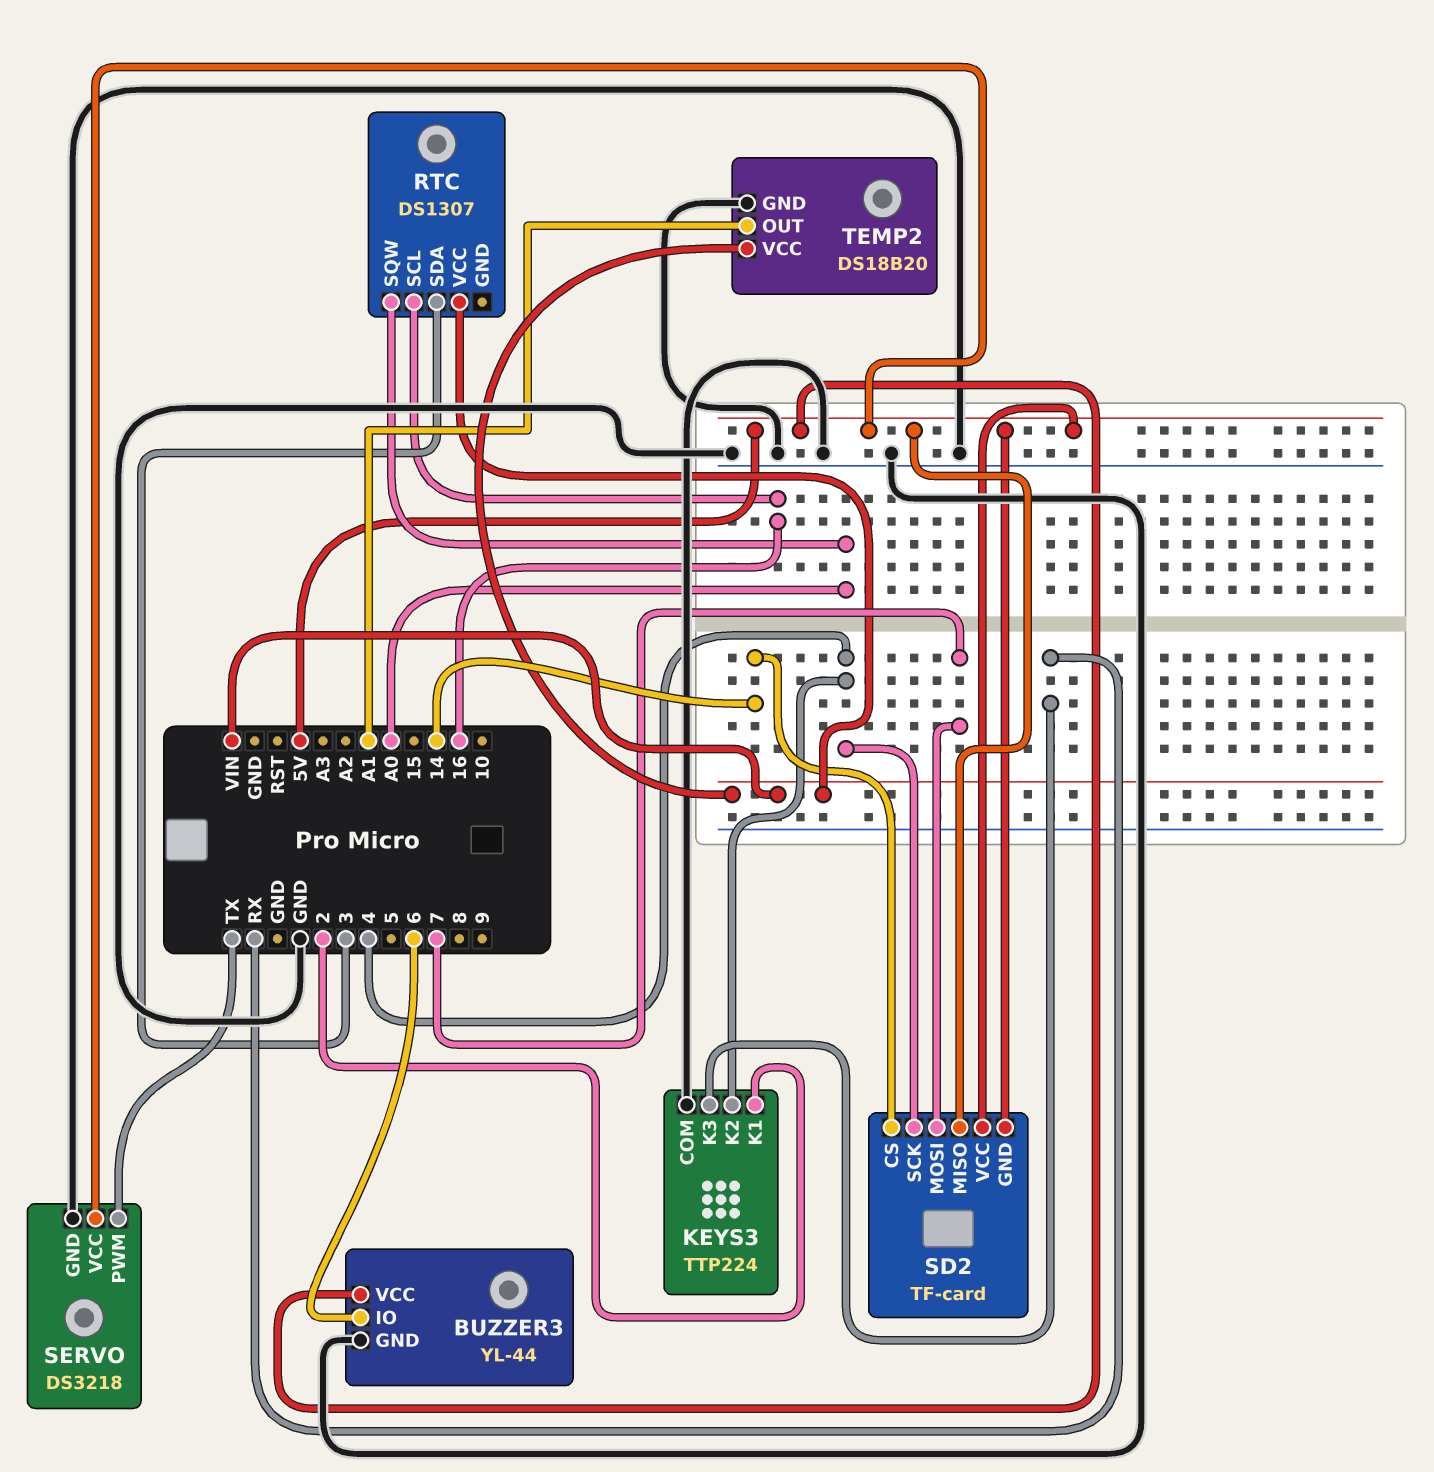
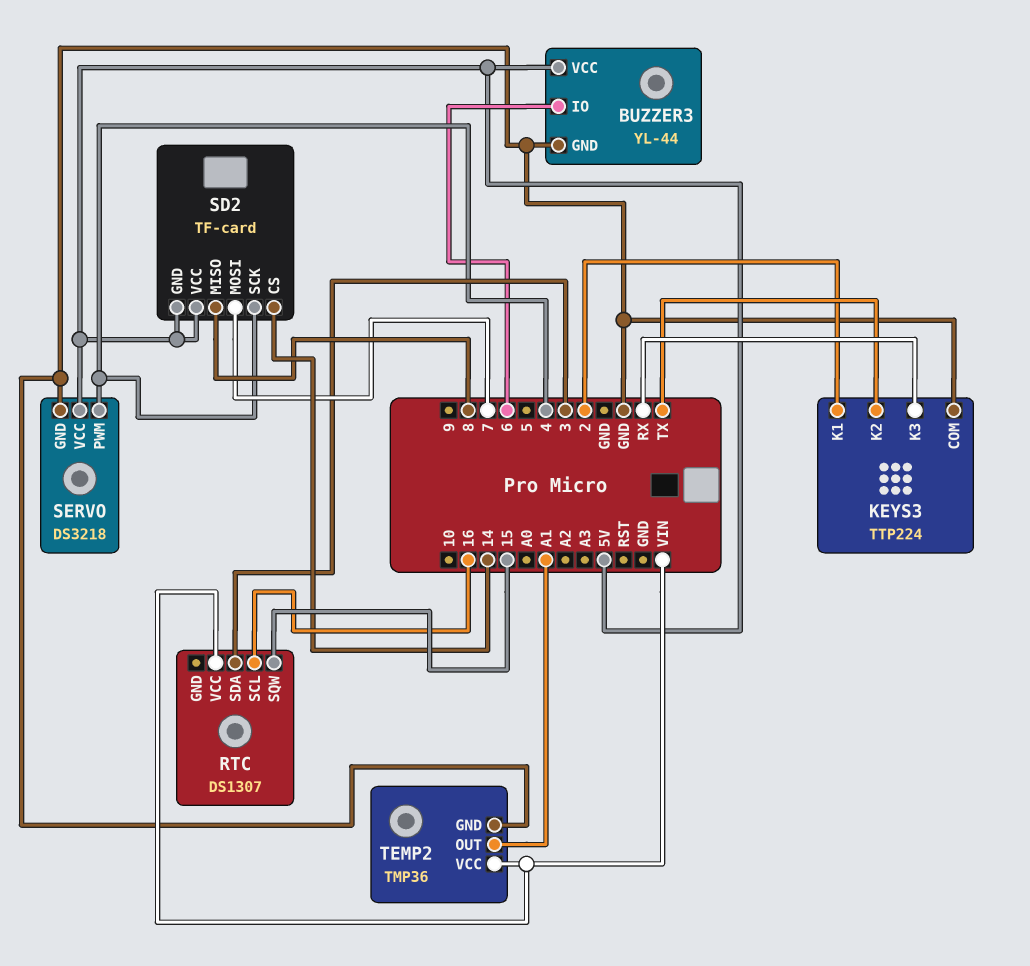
KEYS3 pin K2: 4 -> TX
RTC pin SQW: A0 -> 15
SD2 pin MISO: 5V -> 8
SERVO pin PWM: TX -> 4
TEMP2: DS18B20 -> TMP36

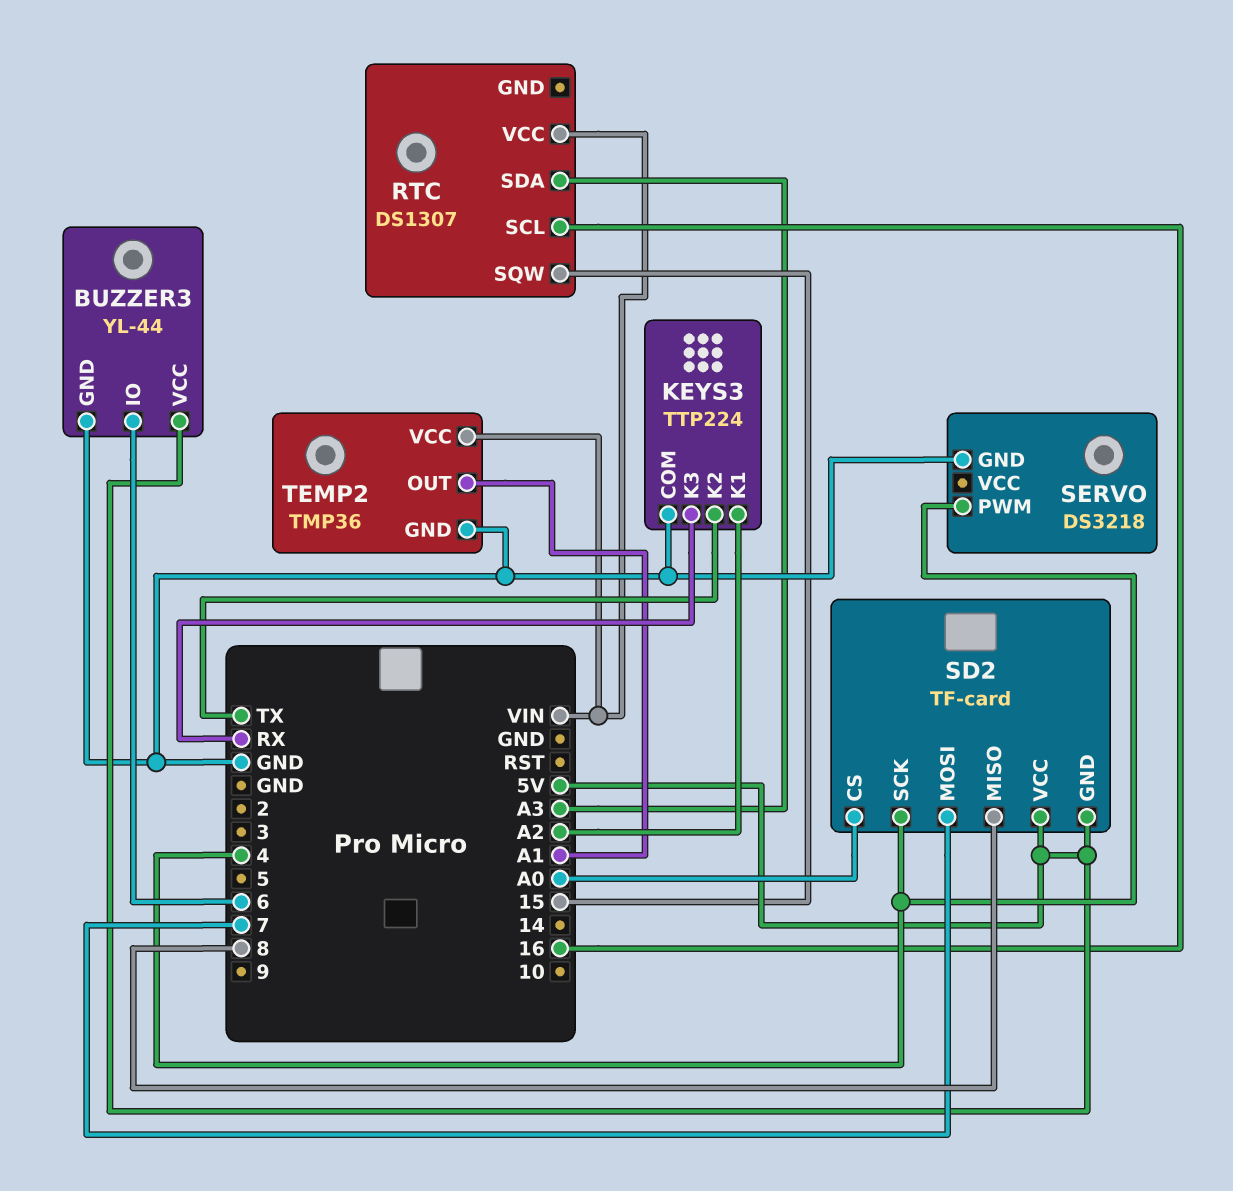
KEYS3 pin K1: 2 -> A2
RTC pin SDA: 3 -> A3
SD2 pin CS: 14 -> A0
SERVO pin VCC: 5V -> none

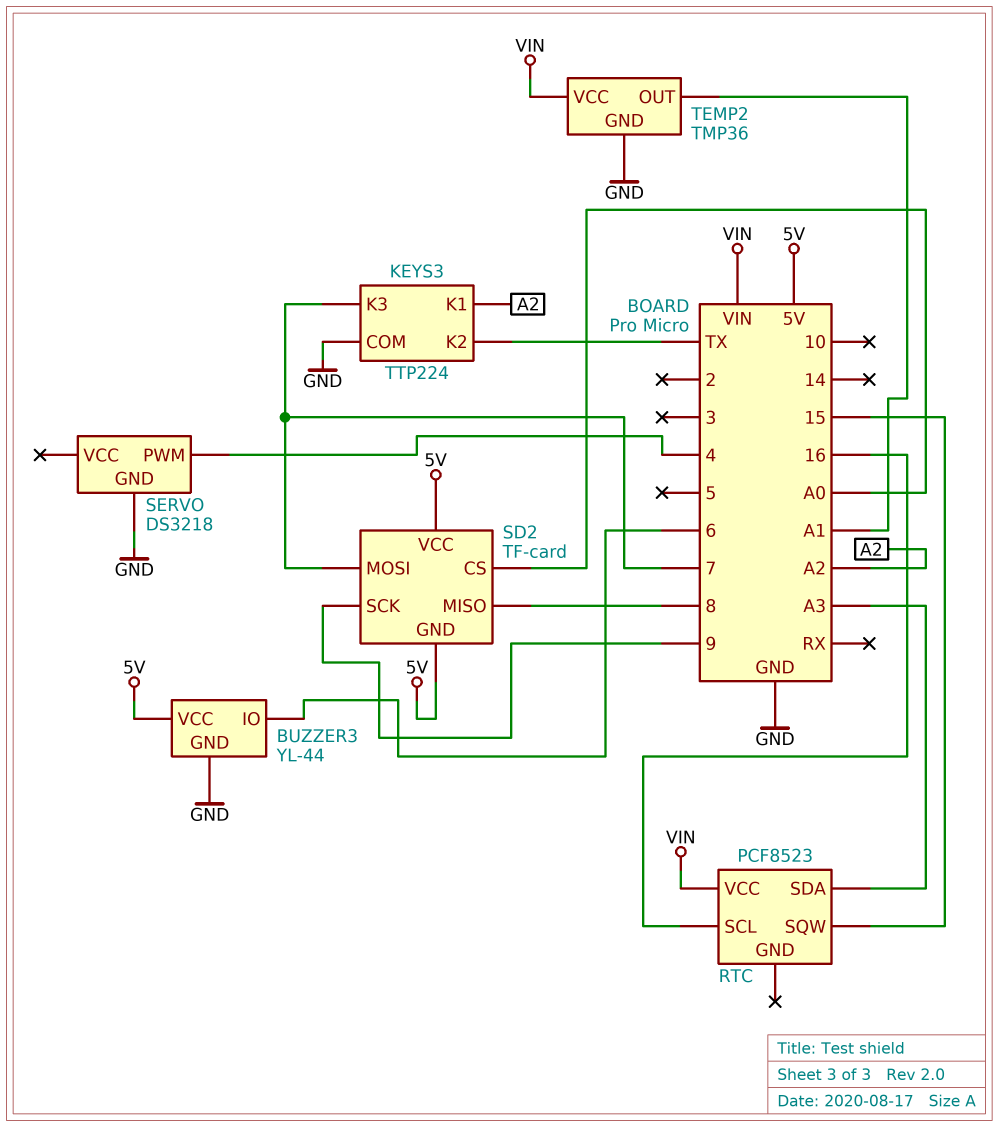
KEYS3 pin K3: RX -> 7
RTC: DS1307 -> PCF8523
SD2 pin SCK: 4 -> 9

